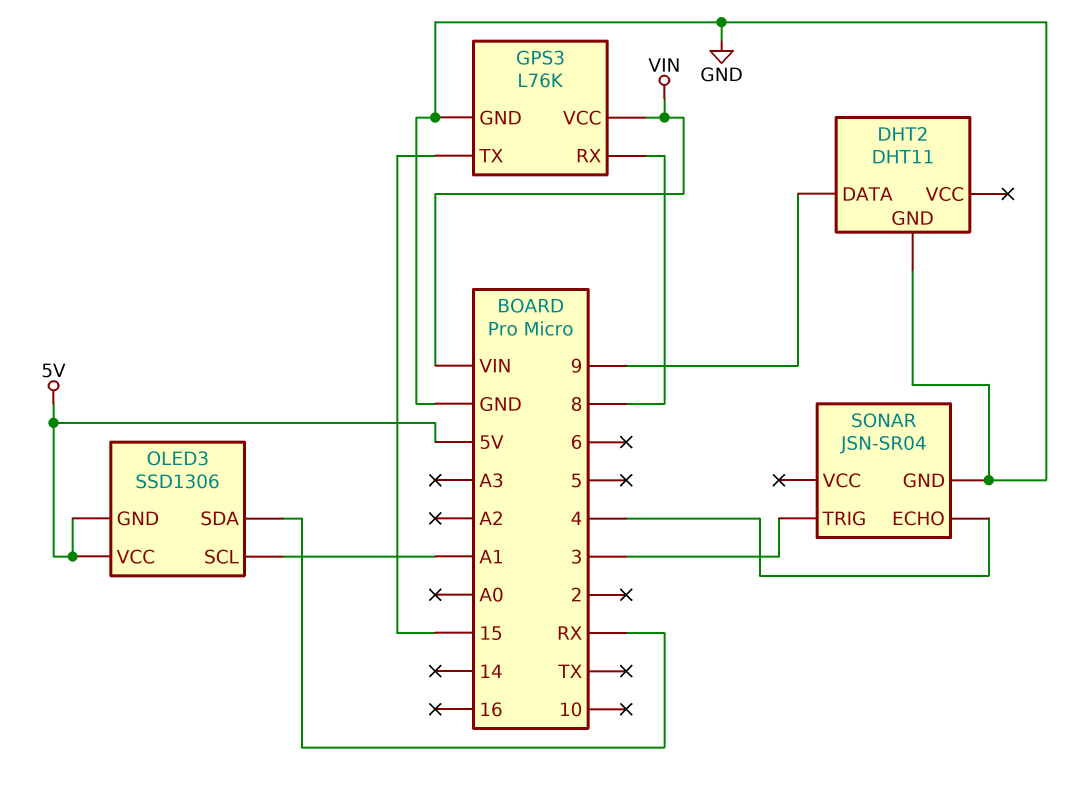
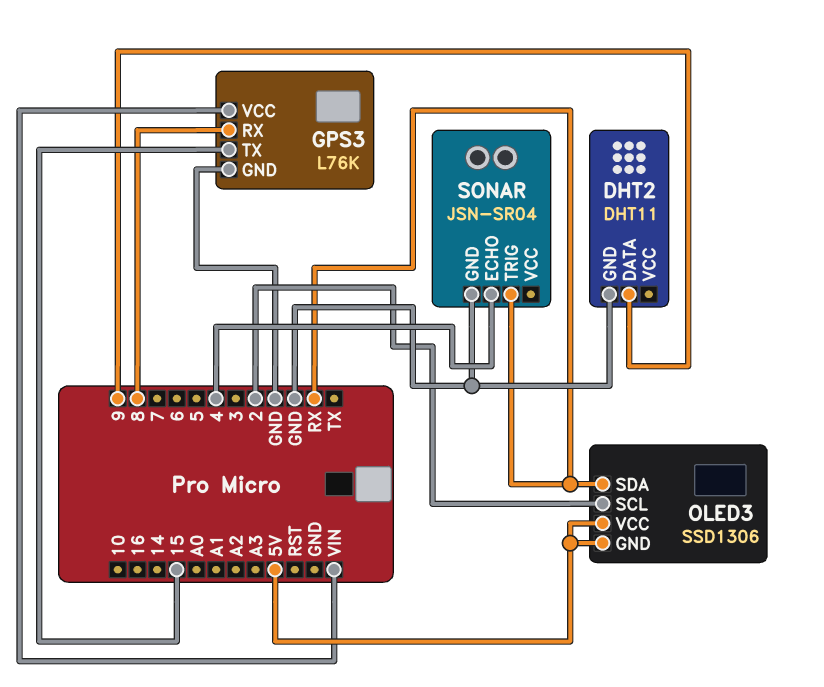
OLED3 pin SCL: A1 -> 2
SONAR pin TRIG: 3 -> RX

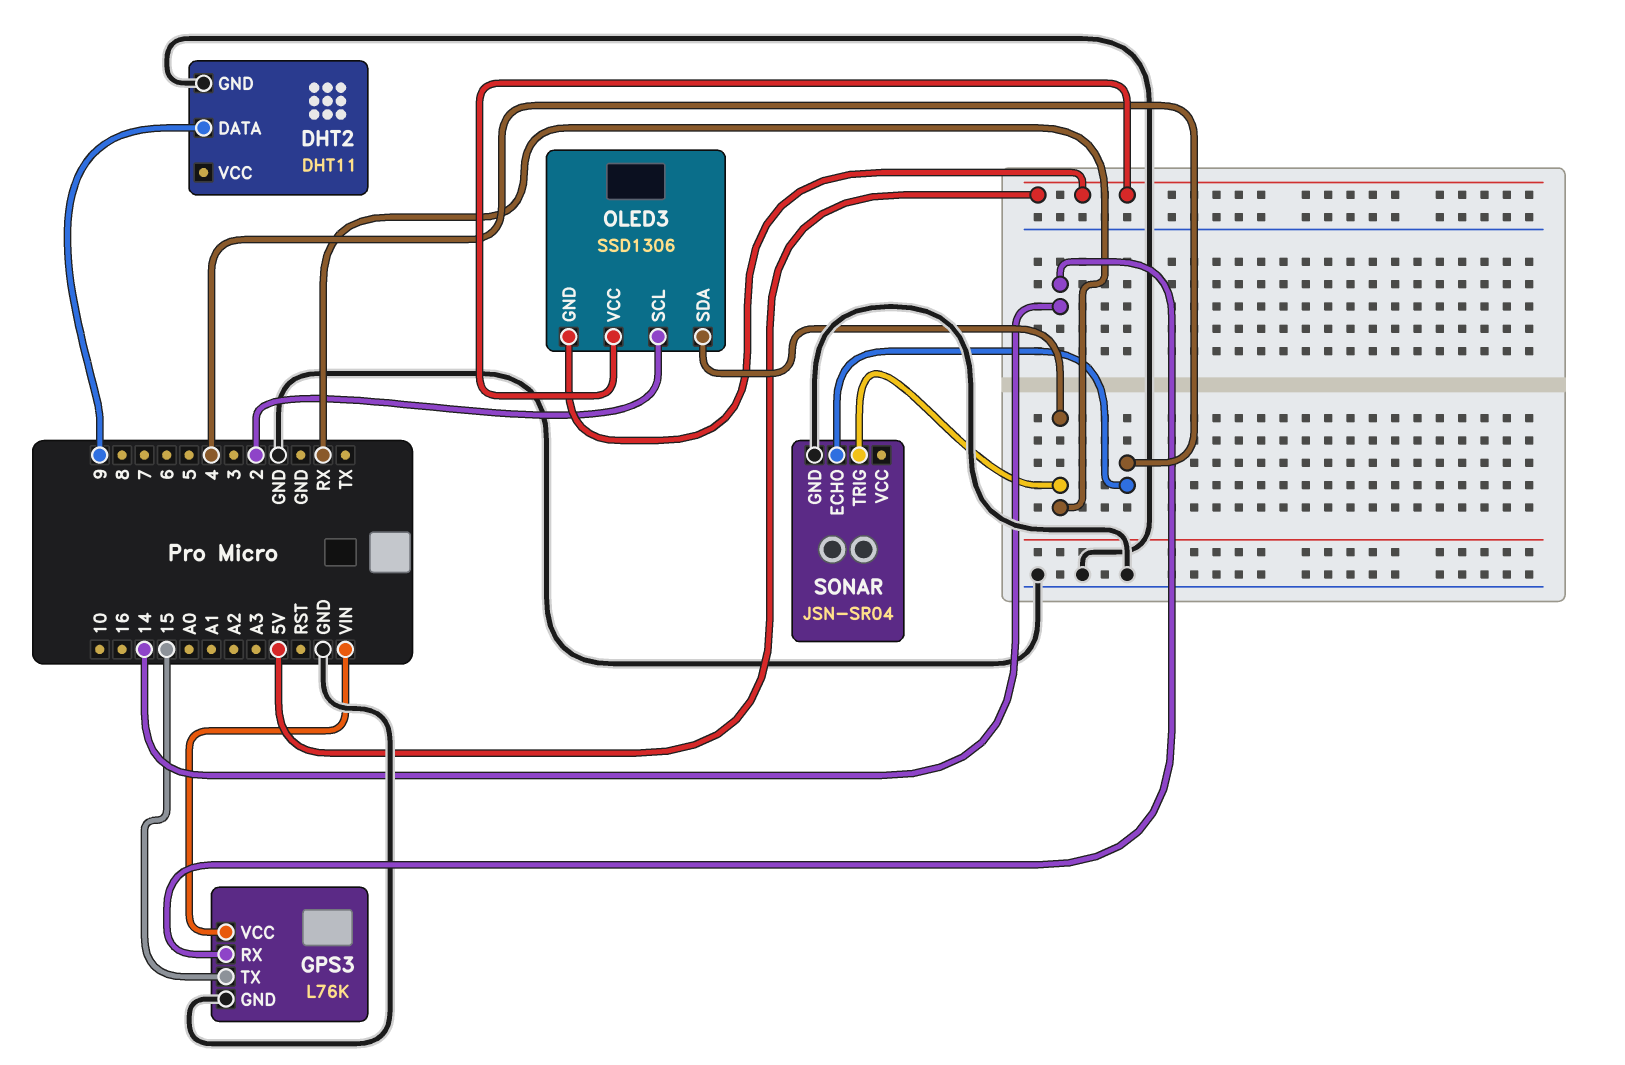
GPS3 pin RX: 8 -> 14

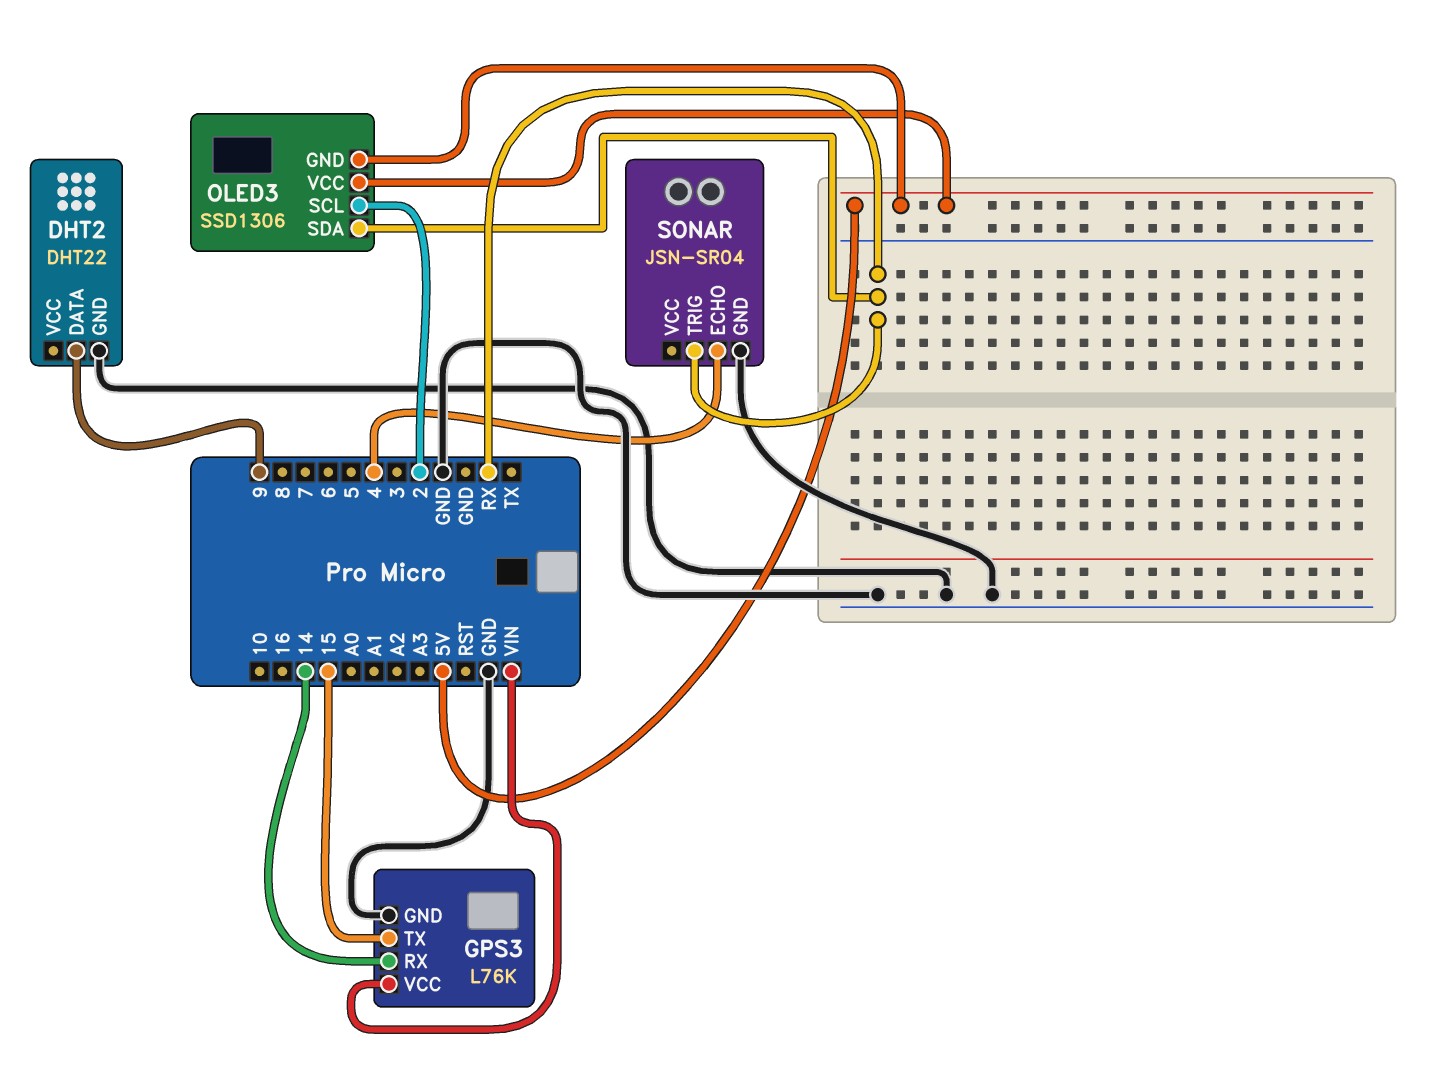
DHT2: DHT11 -> DHT22

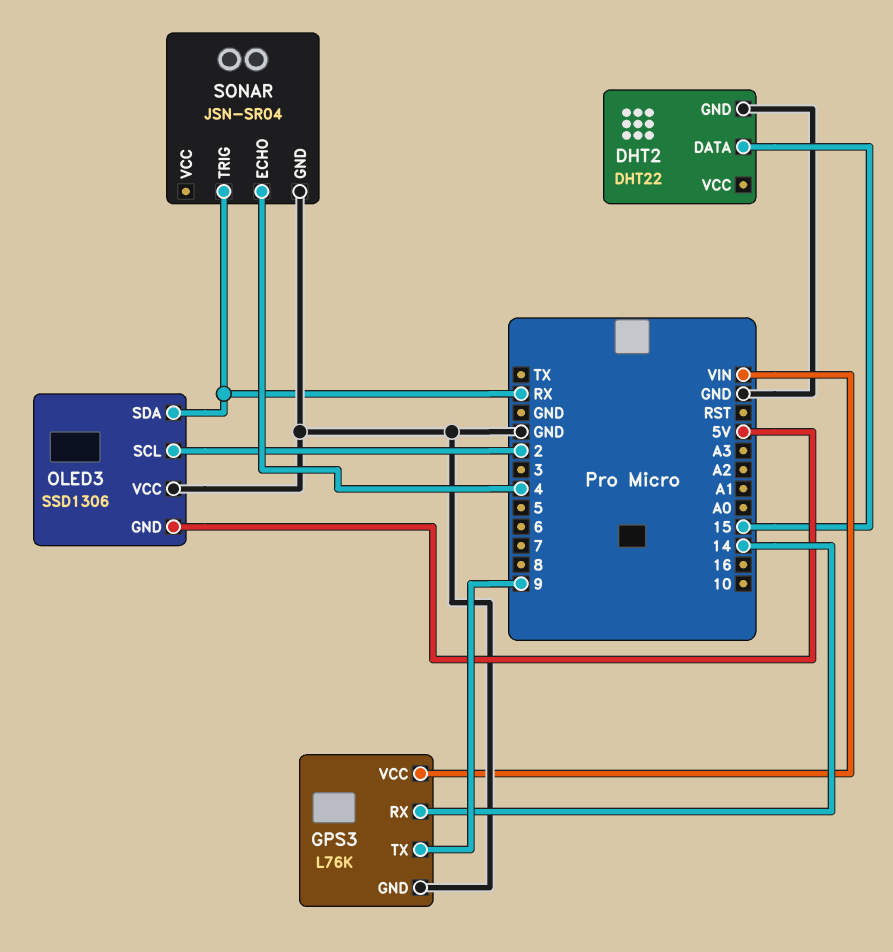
DHT2 pin DATA: 9 -> 15
GPS3 pin TX: 15 -> 9
OLED3 pin VCC: 5V -> GND

